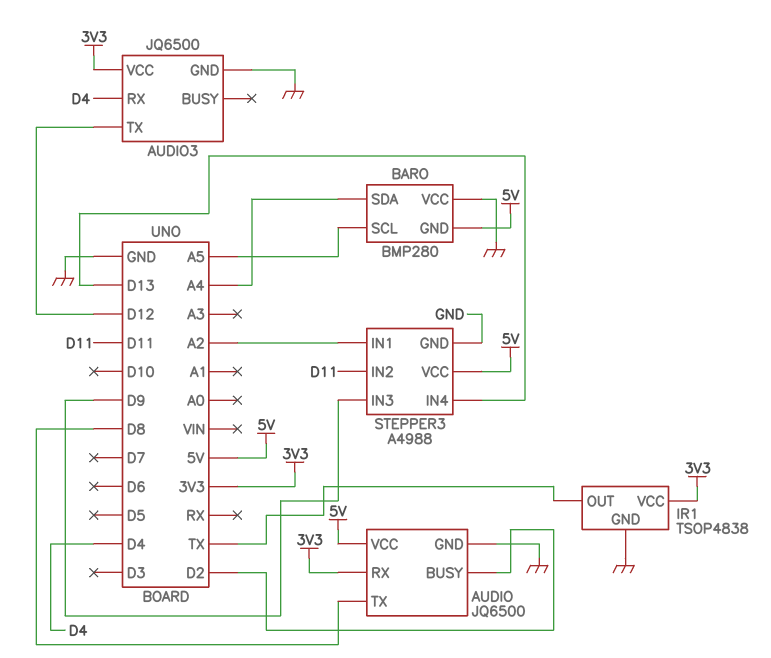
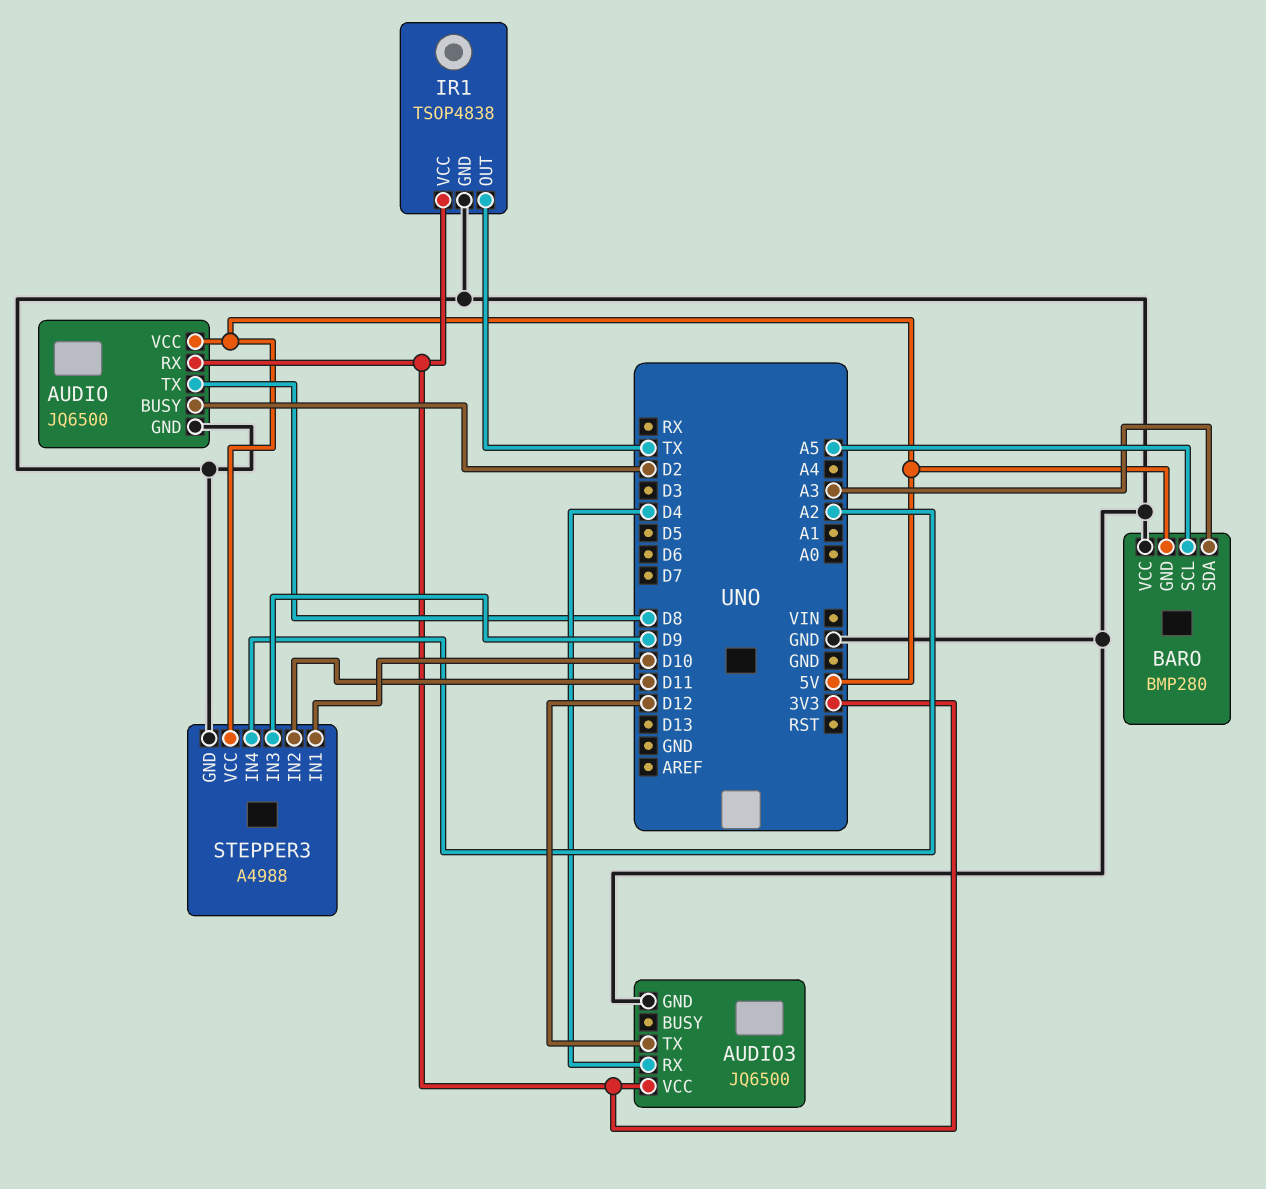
BARO pin SDA: A4 -> A3
STEPPER3 pin IN1: A2 -> D10
STEPPER3 pin IN4: D13 -> A2

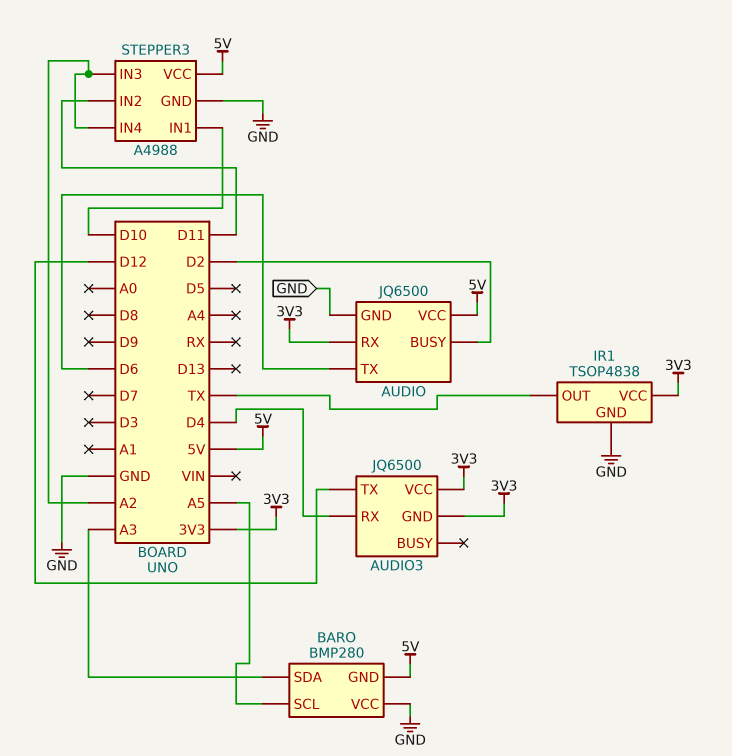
AUDIO pin TX: D8 -> D6
AUDIO3 pin GND: GND -> 3V3
STEPPER3 pin IN3: D9 -> A2

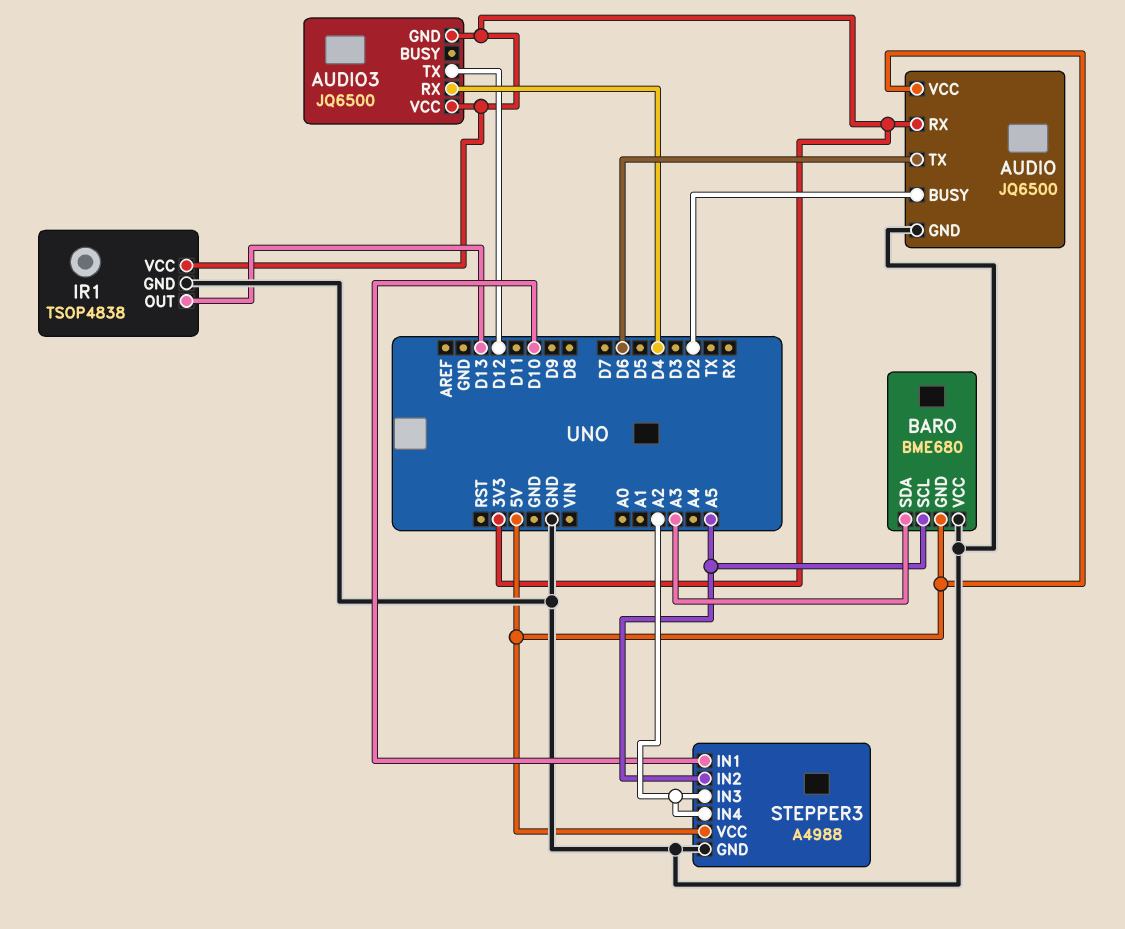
BARO: BMP280 -> BME680
IR1 pin OUT: TX -> D13
STEPPER3 pin IN2: D11 -> A5

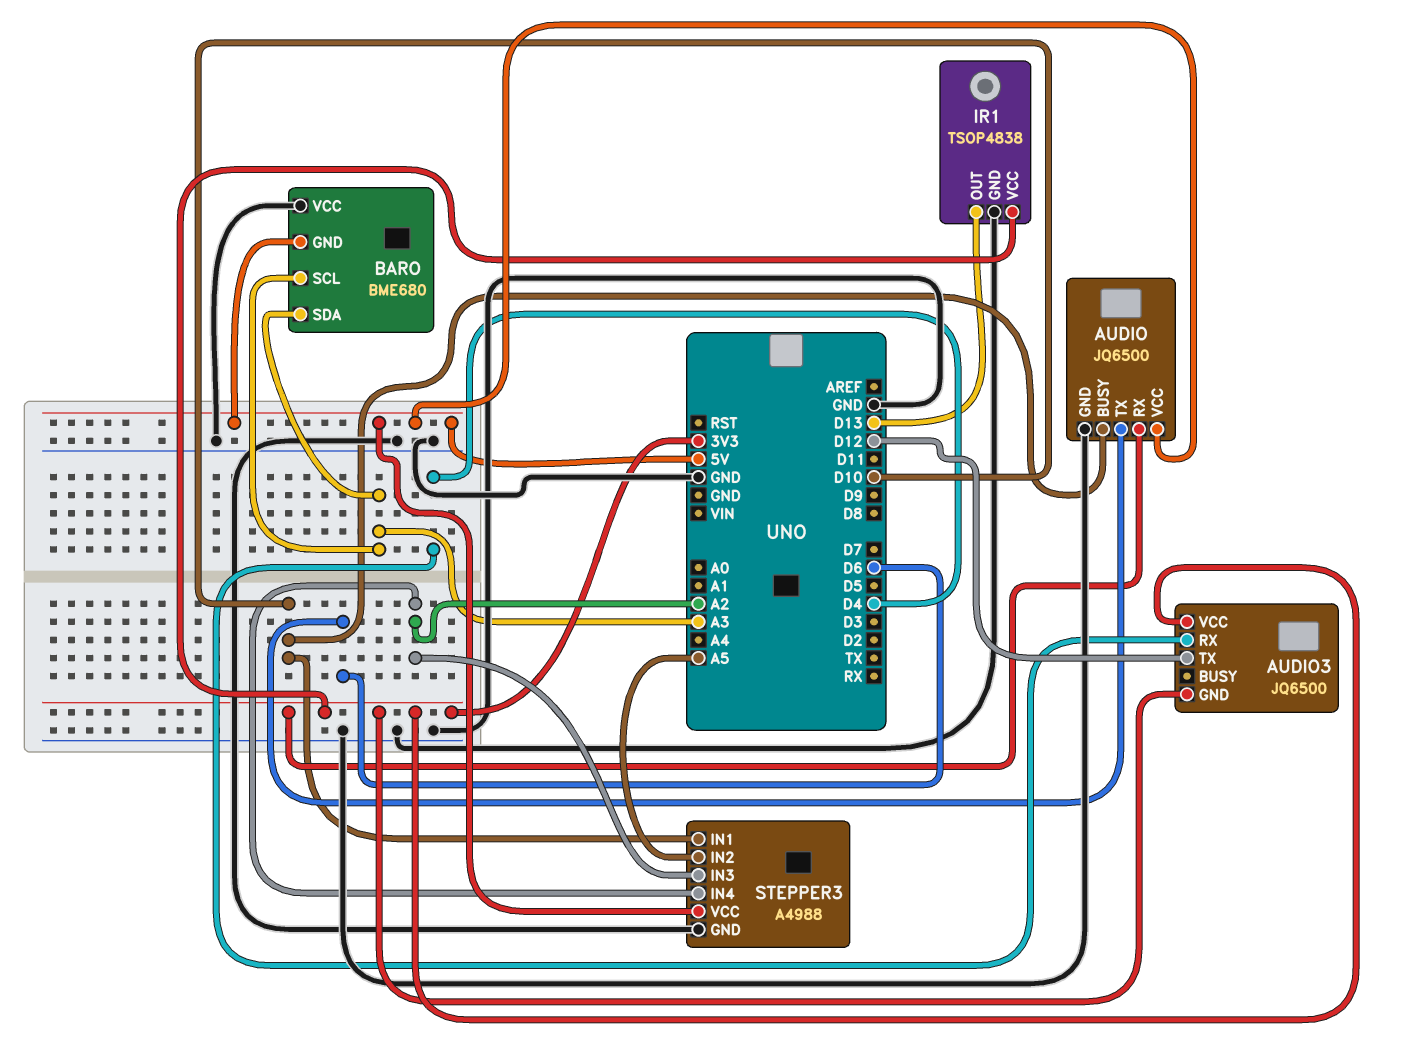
AUDIO pin BUSY: D2 -> D10
BARO pin SCL: A5 -> A3

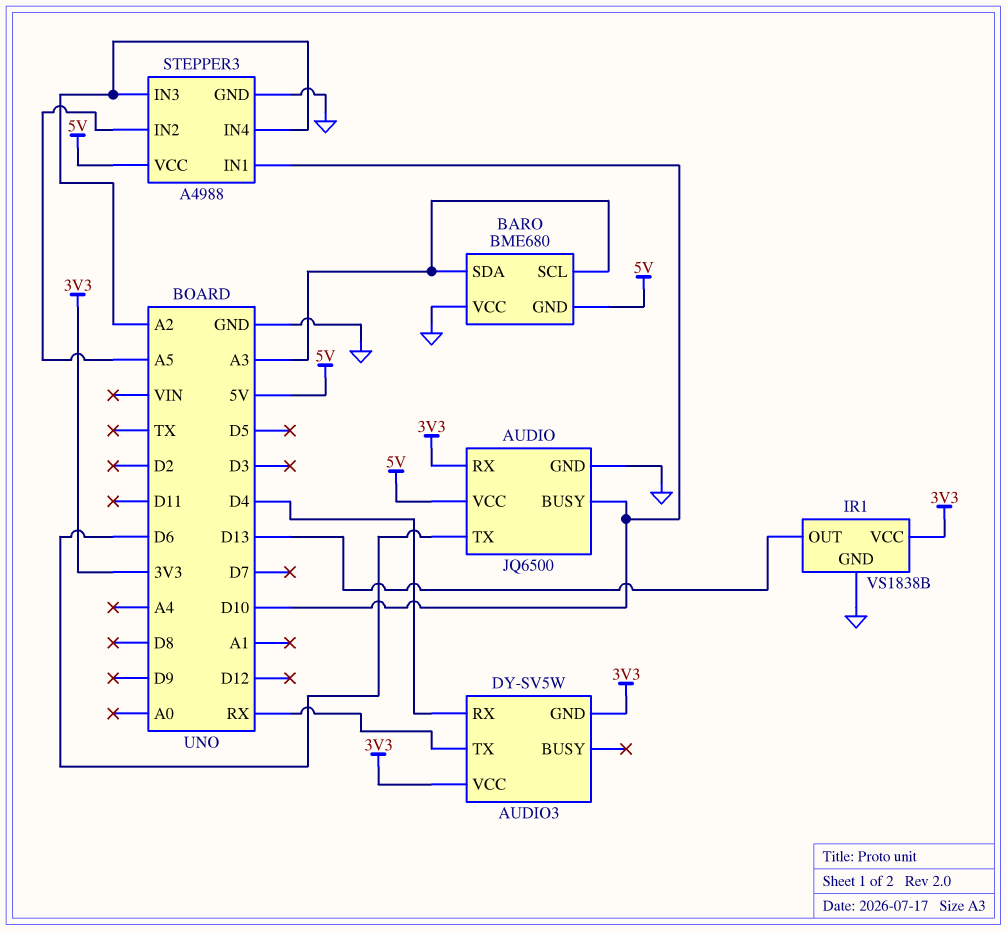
AUDIO3: JQ6500 -> DY-SV5W
AUDIO3 pin TX: D12 -> RX
IR1: TSOP4838 -> VS1838B

